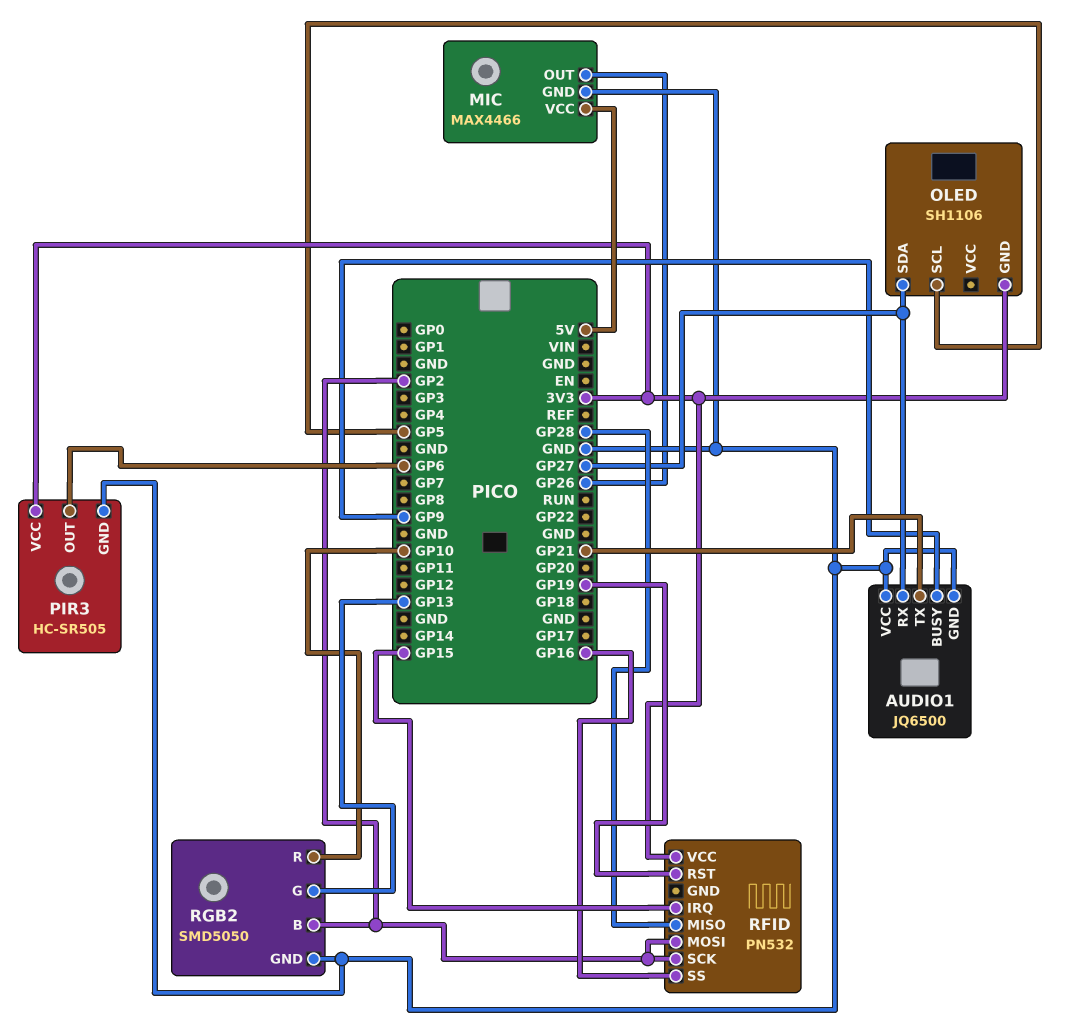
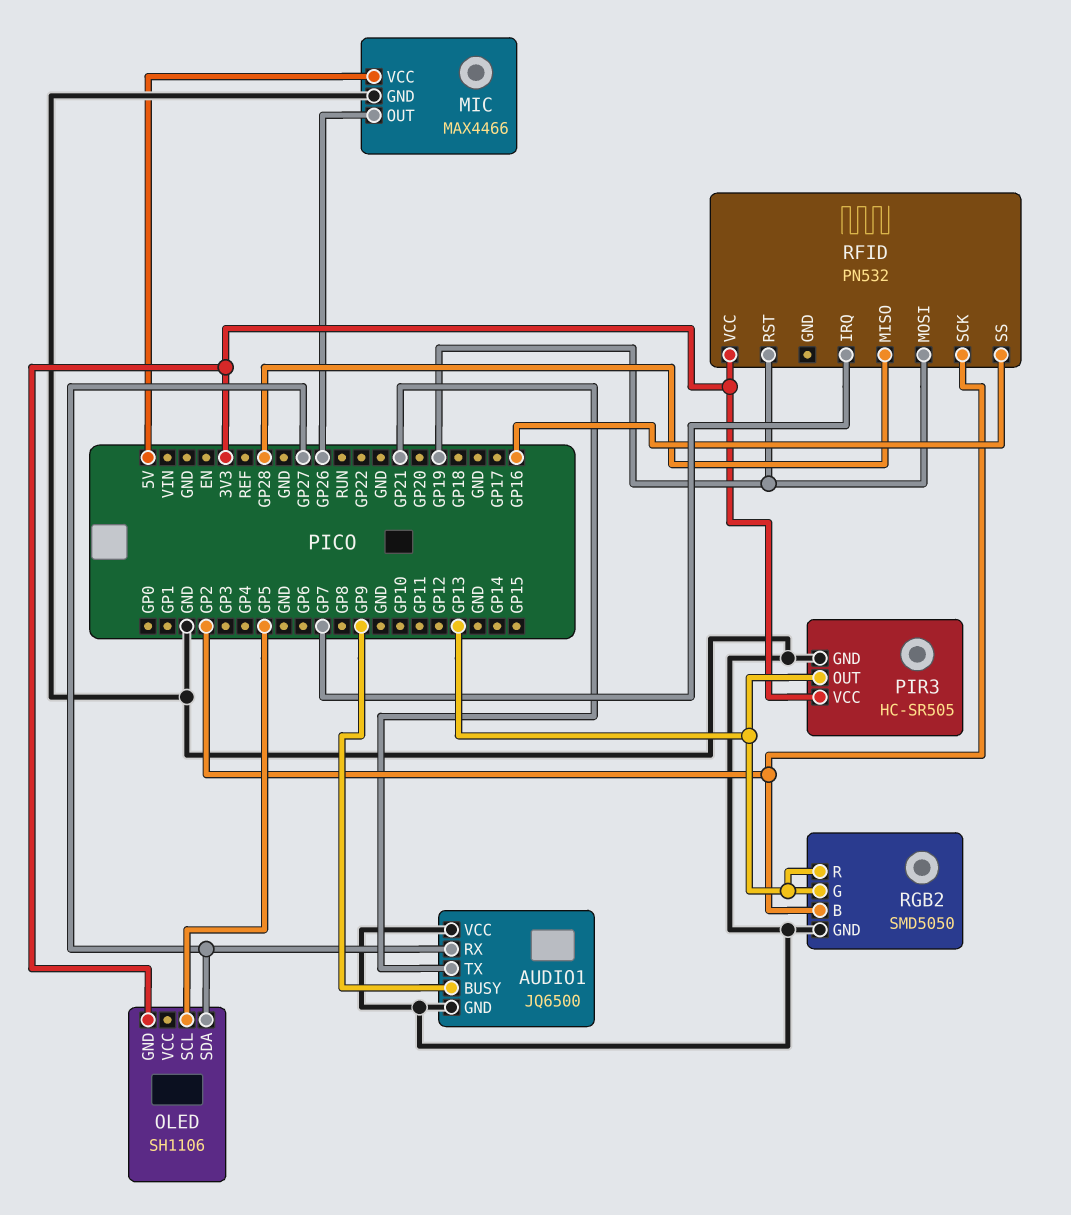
PIR3 pin OUT: GP6 -> GP13
RFID pin IRQ: GP15 -> GP7
RFID pin MOSI: GP2 -> GP19
RGB2 pin R: GP10 -> GP13

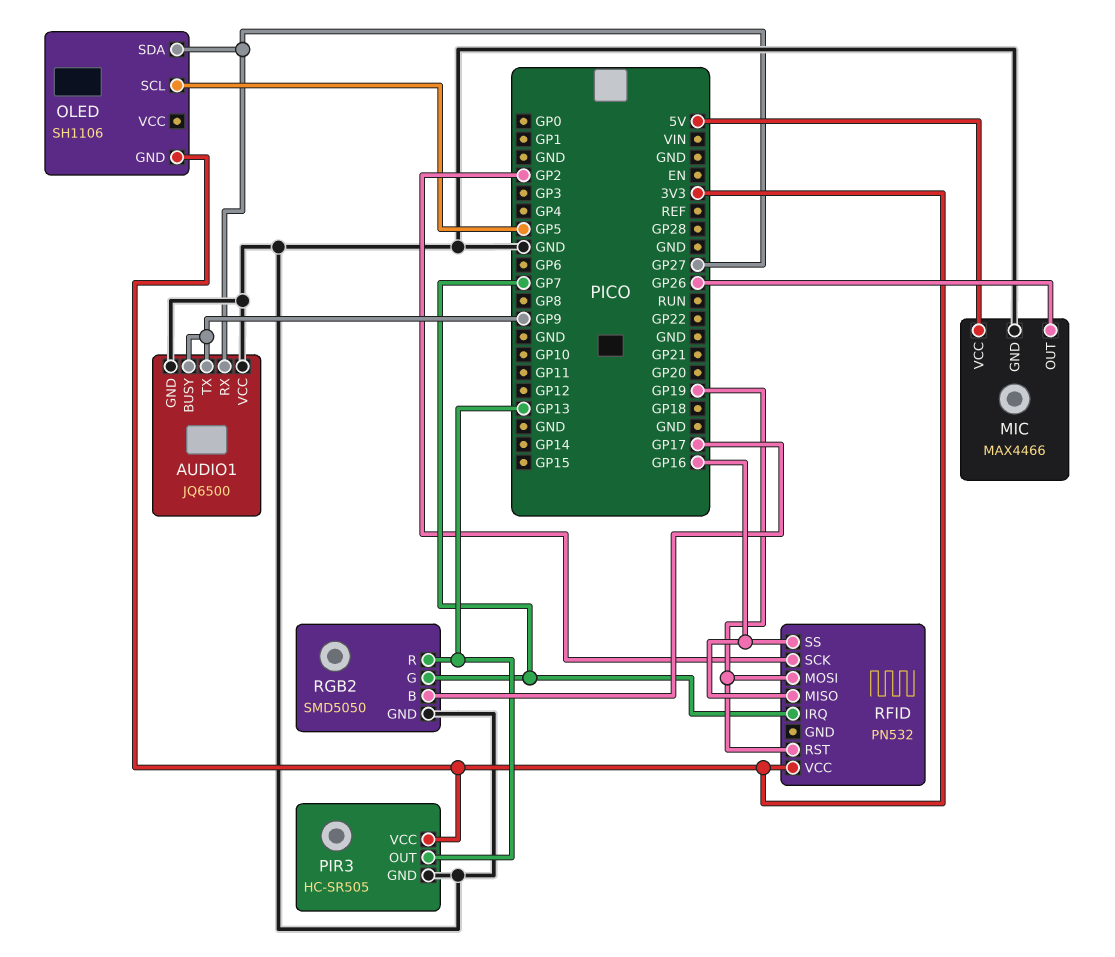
AUDIO1 pin TX: GP21 -> GP9
RFID pin MISO: GP28 -> GP16
RGB2 pin B: GP2 -> GP17
RGB2 pin G: GP13 -> GP7

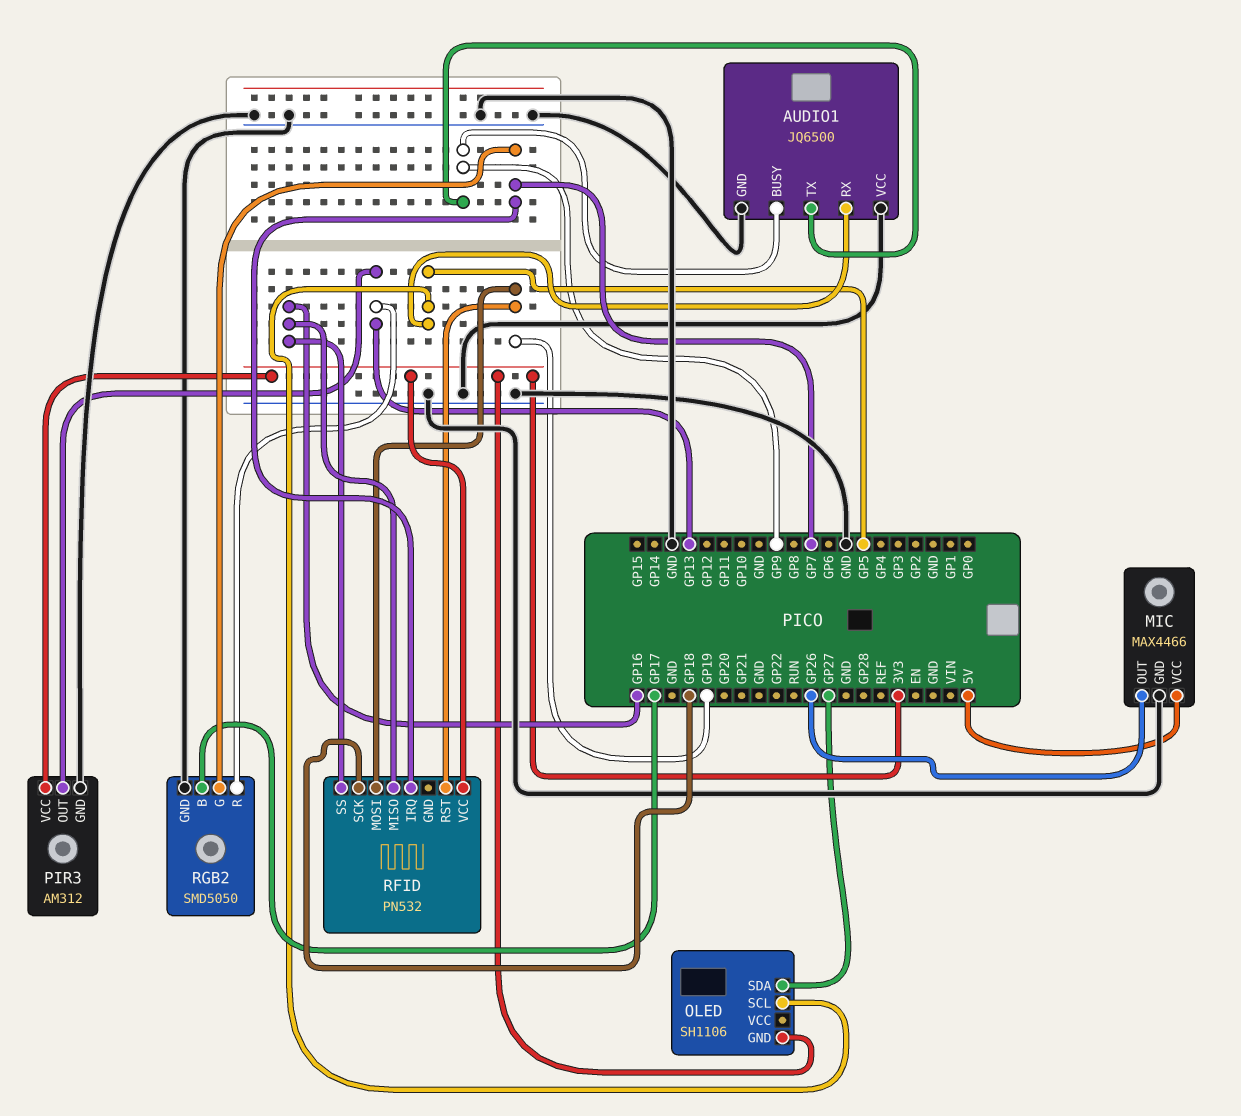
AUDIO1 pin RX: GP27 -> GP5
PIR3: HC-SR505 -> AM312
RFID pin SCK: GP2 -> GP18

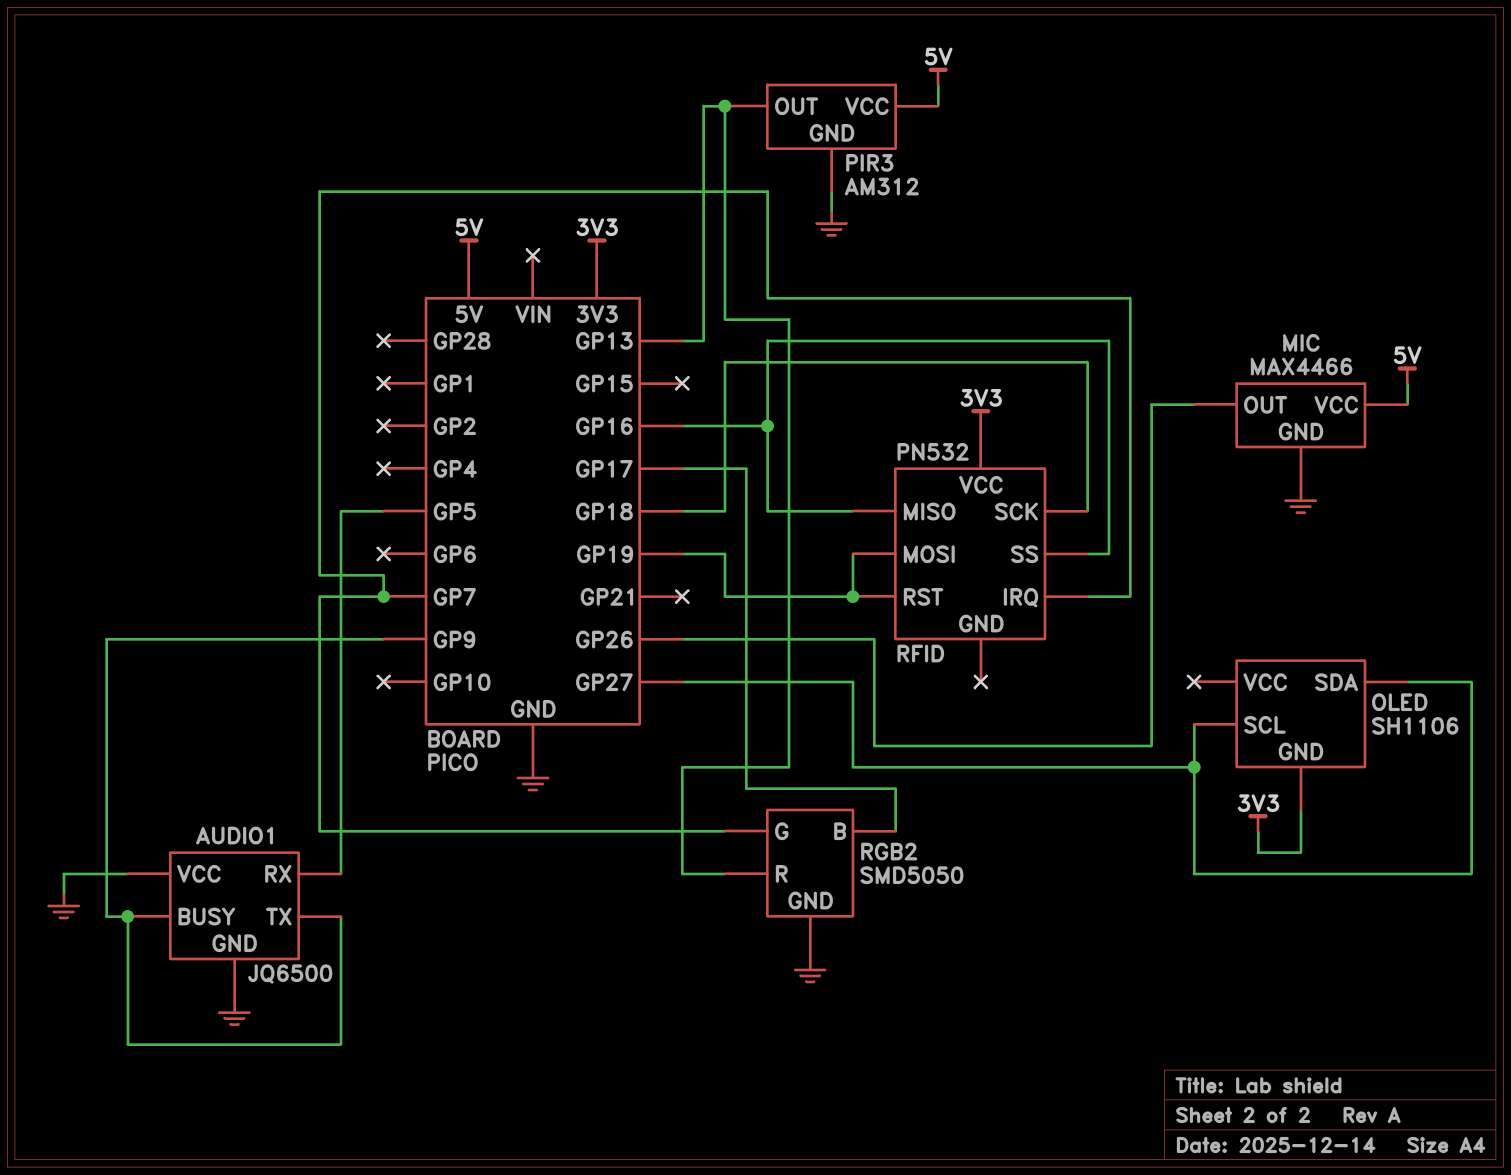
OLED pin SCL: GP5 -> GP27
PIR3 pin VCC: 3V3 -> 5V

